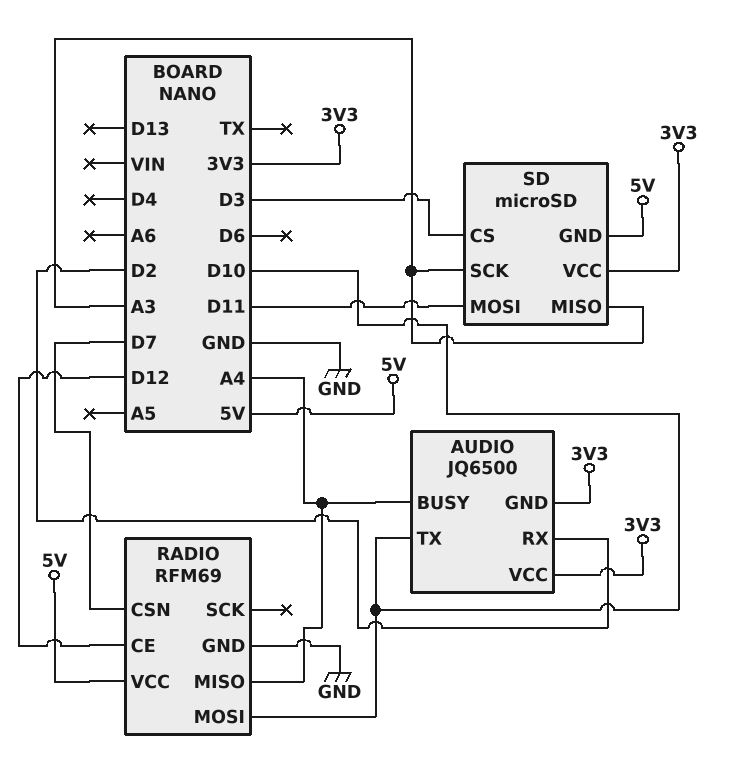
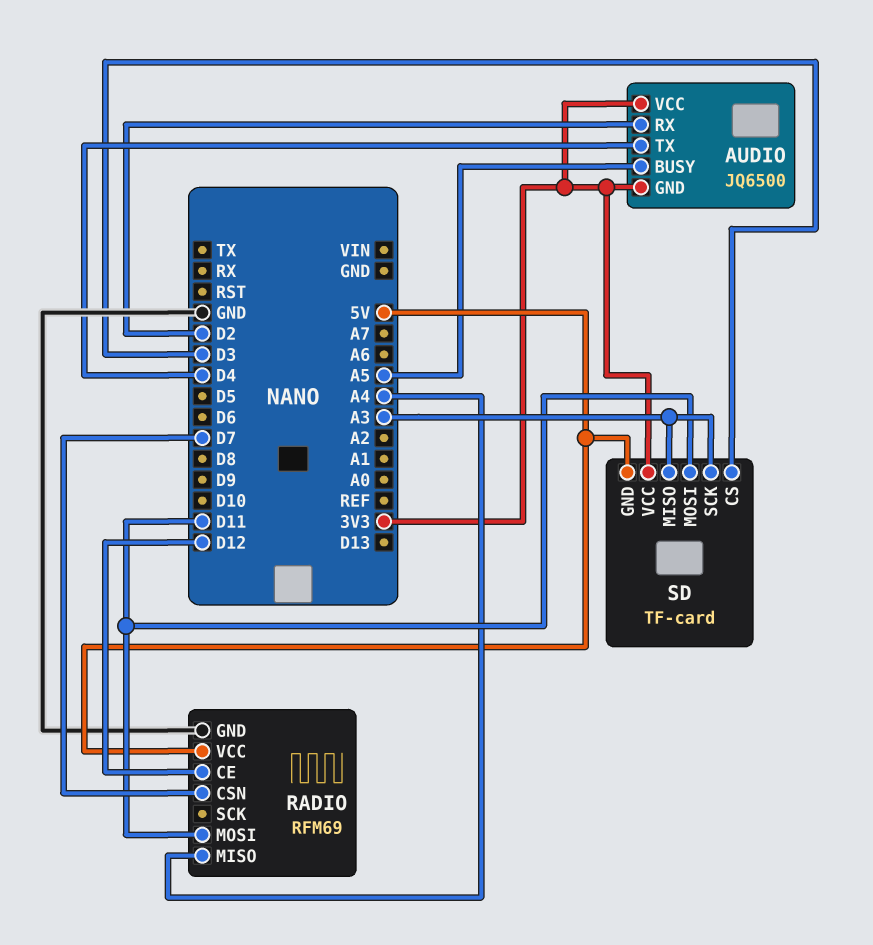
AUDIO pin BUSY: A4 -> A5
AUDIO pin TX: D10 -> D4
RADIO pin MOSI: D10 -> D11
SD: microSD -> TF-card

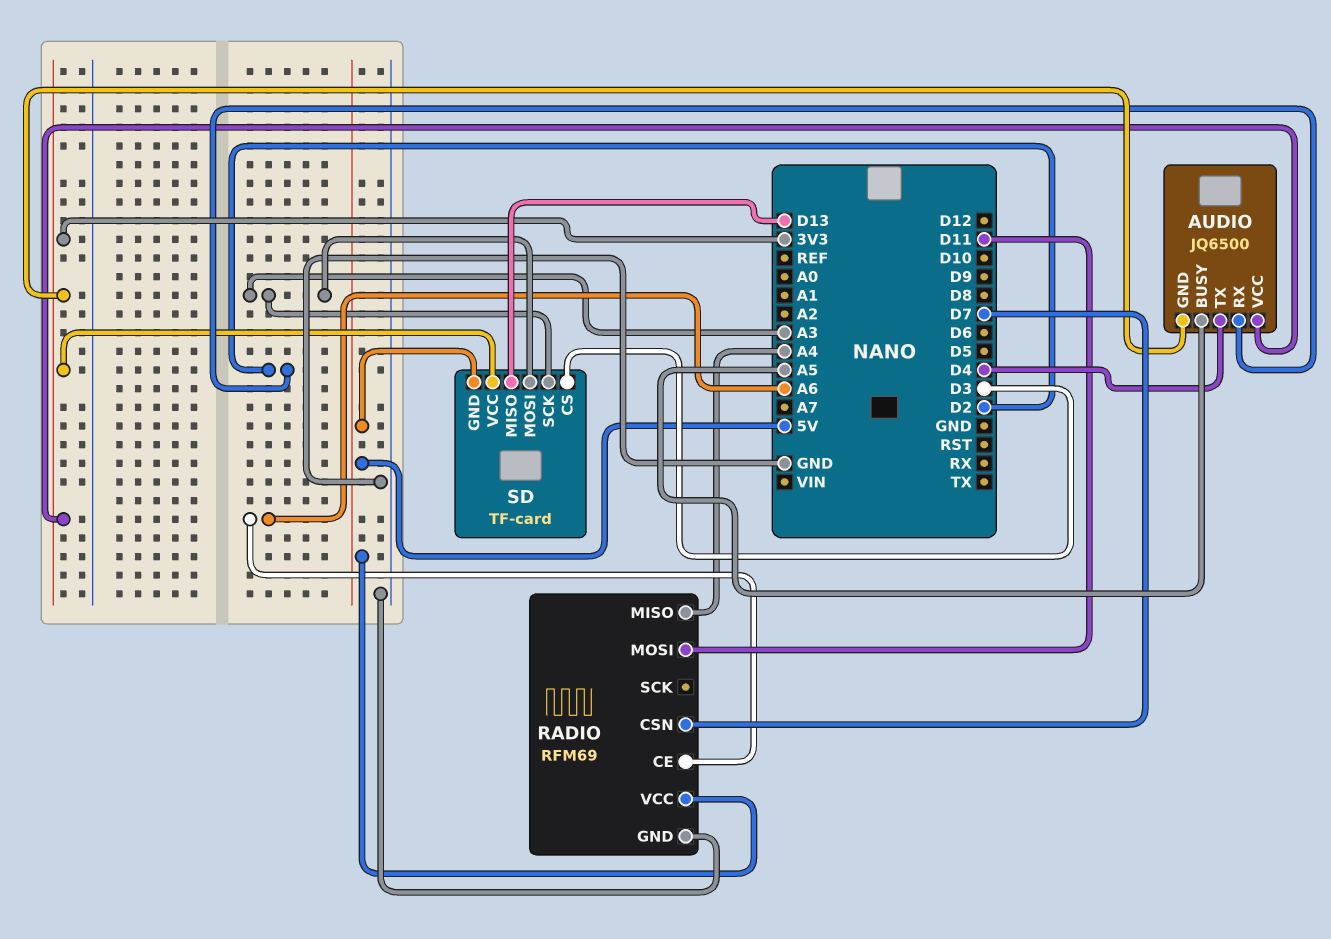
RADIO pin CE: D12 -> A6
SD pin MISO: A3 -> D13
SD pin MOSI: D11 -> A3

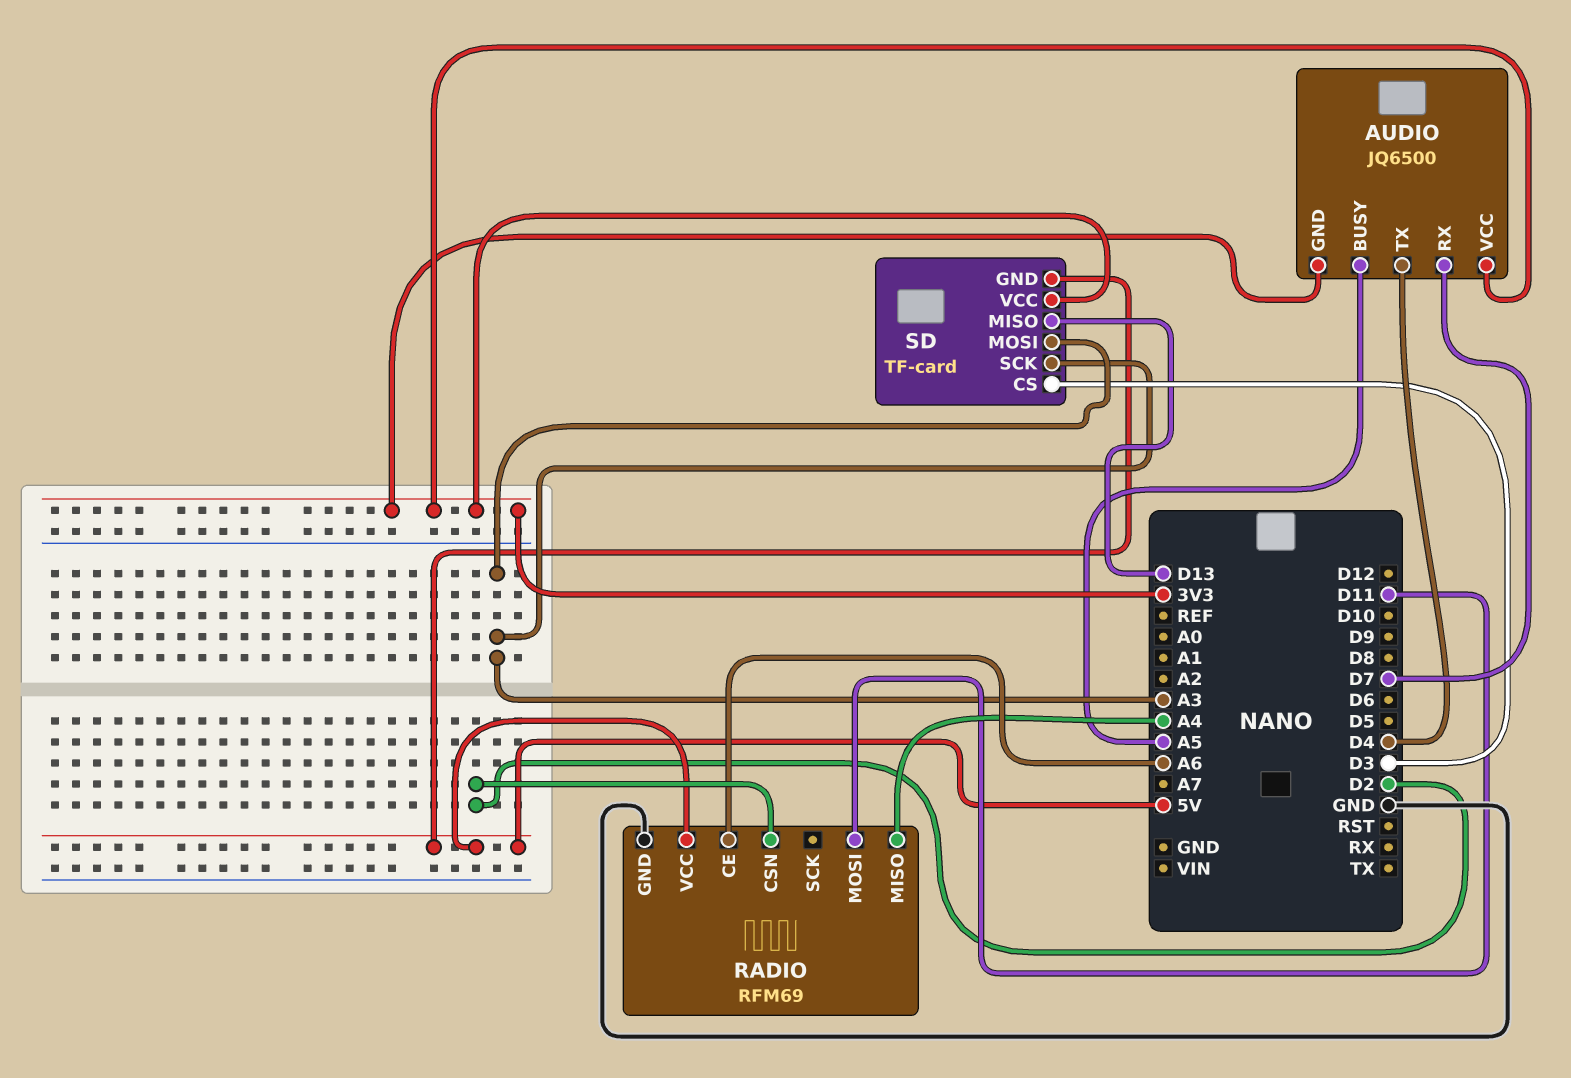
AUDIO pin RX: D2 -> D7
RADIO pin CSN: D7 -> D2

